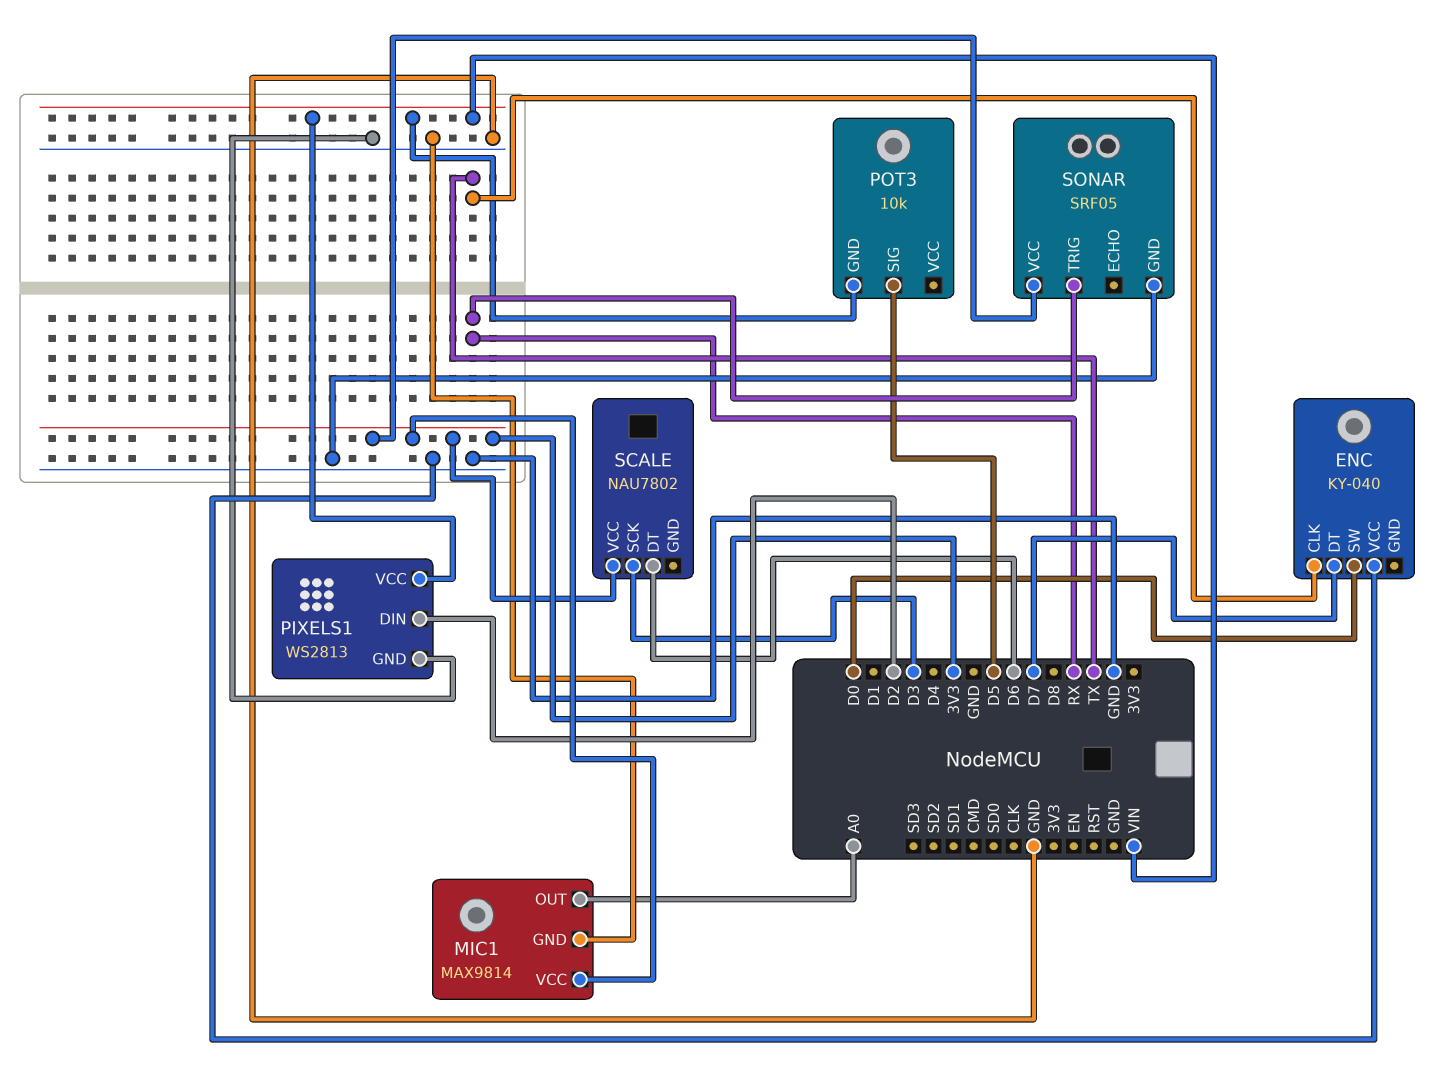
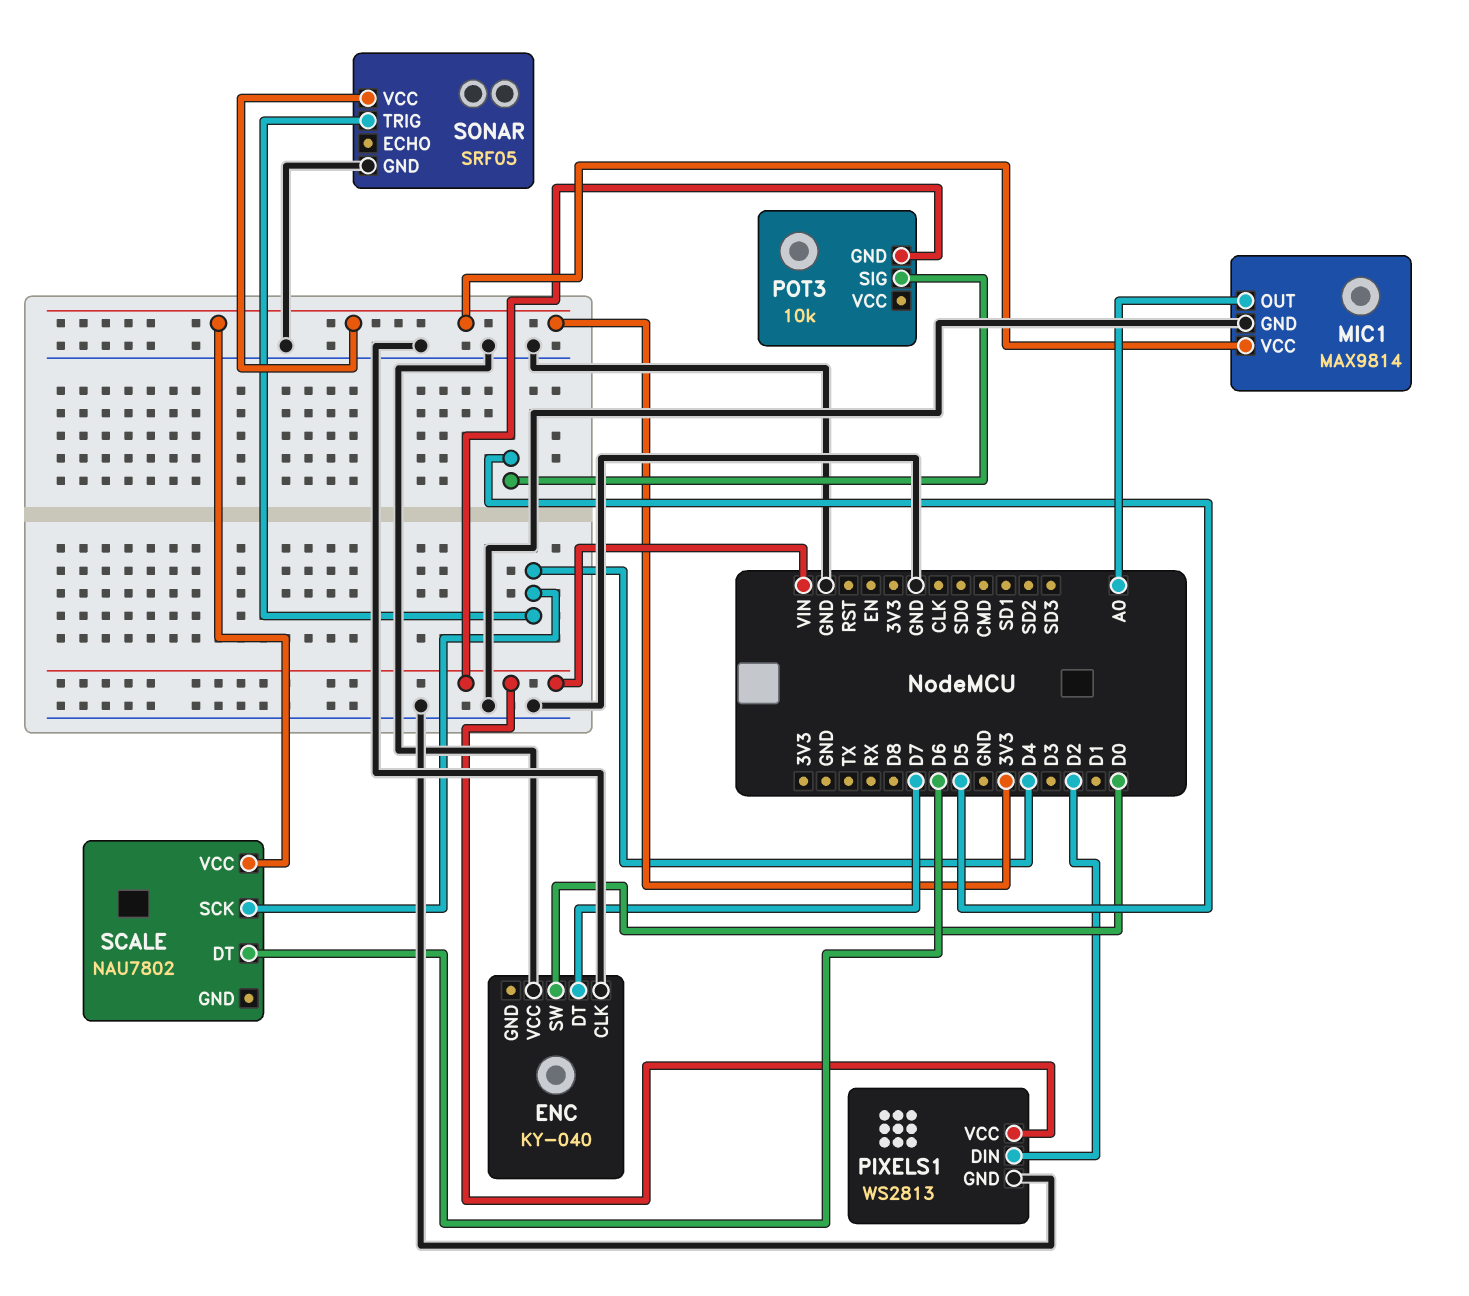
ENC pin CLK: TX -> GND
SCALE pin SCK: D3 -> D4
SONAR pin TRIG: RX -> D4

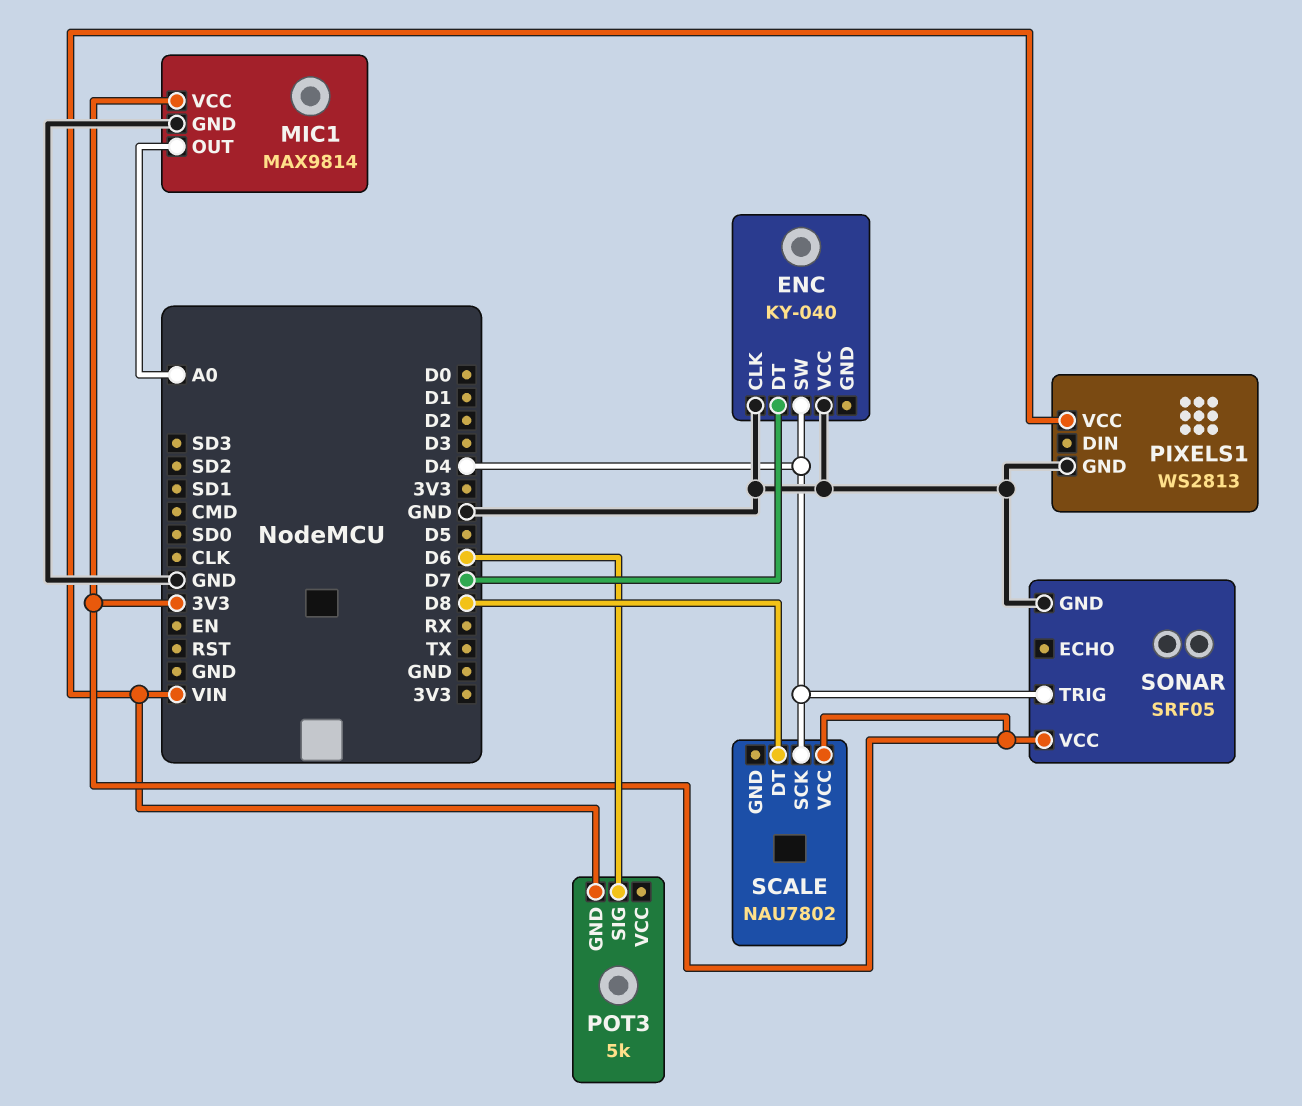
ENC pin SW: D0 -> D4
PIXELS1 pin DIN: D2 -> none
POT3: 10k -> 5k
POT3 pin SIG: D5 -> D6
SCALE pin DT: D6 -> D8

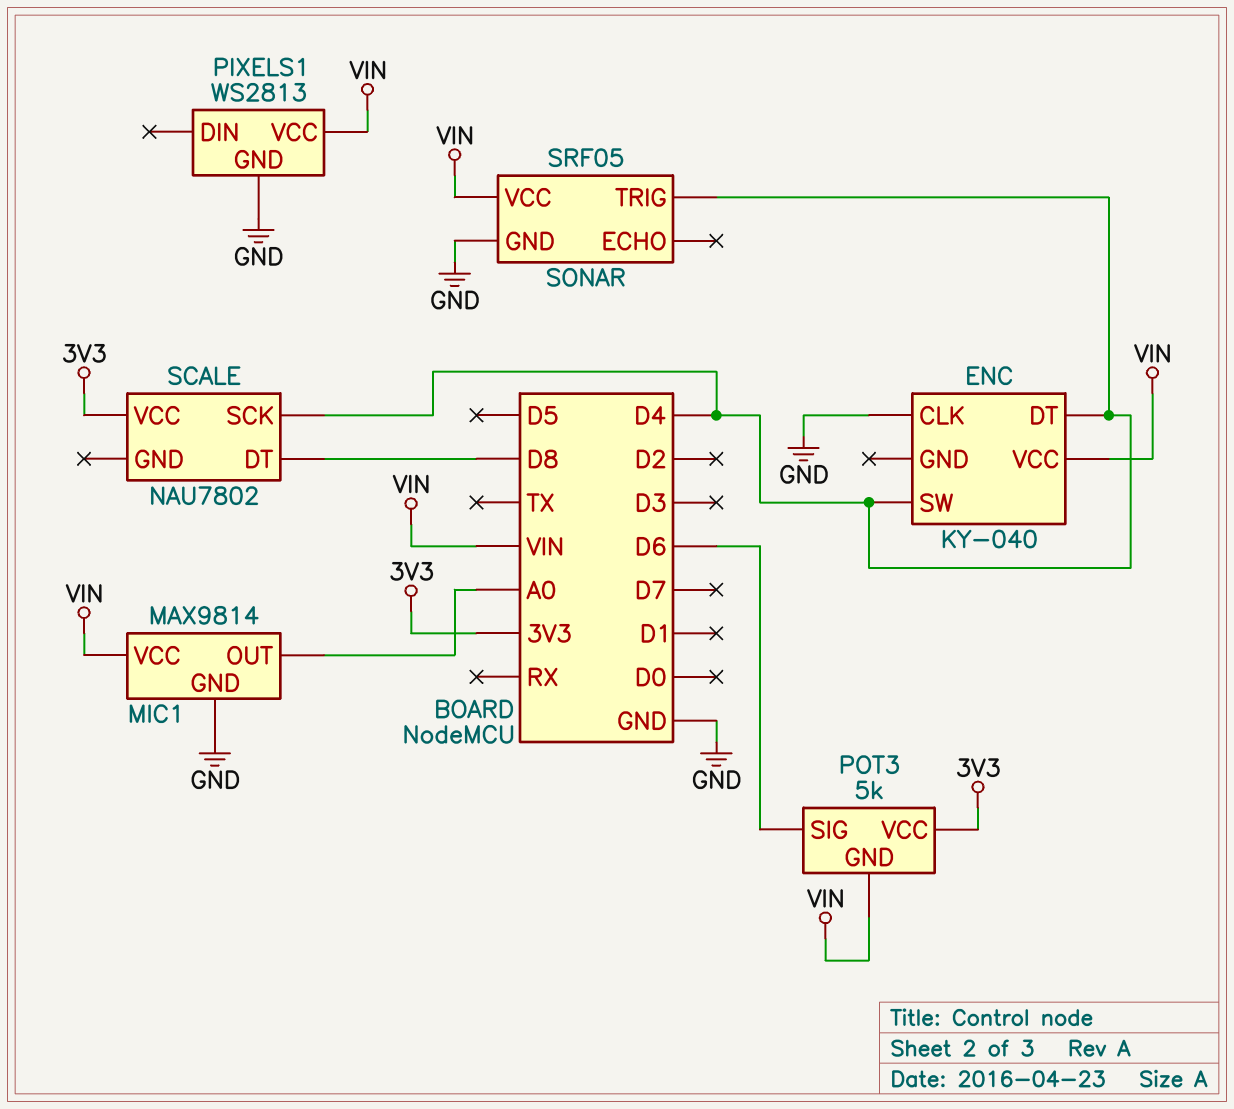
ENC pin DT: D7 -> D4
ENC pin VCC: GND -> VIN
MIC1 pin VCC: 3V3 -> VIN
POT3 pin VCC: none -> 3V3
SONAR pin VCC: 3V3 -> VIN

